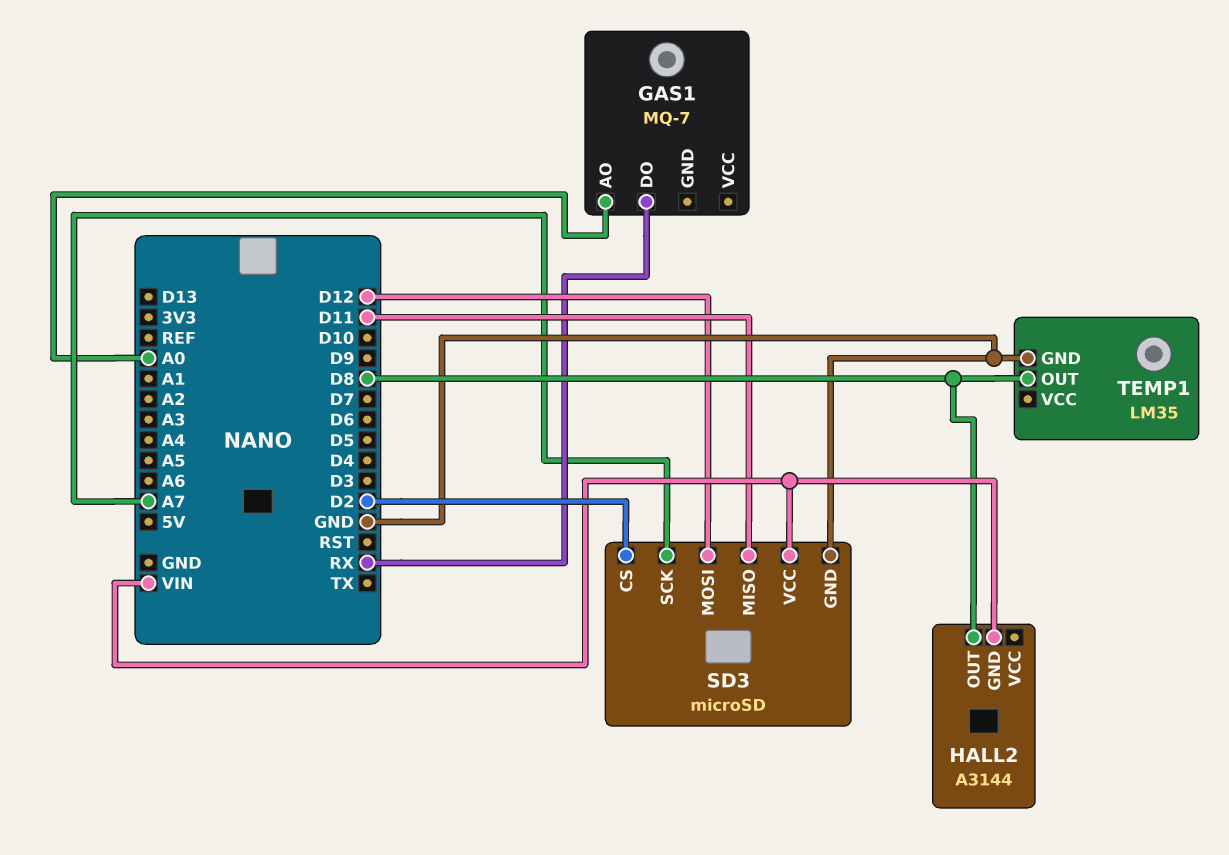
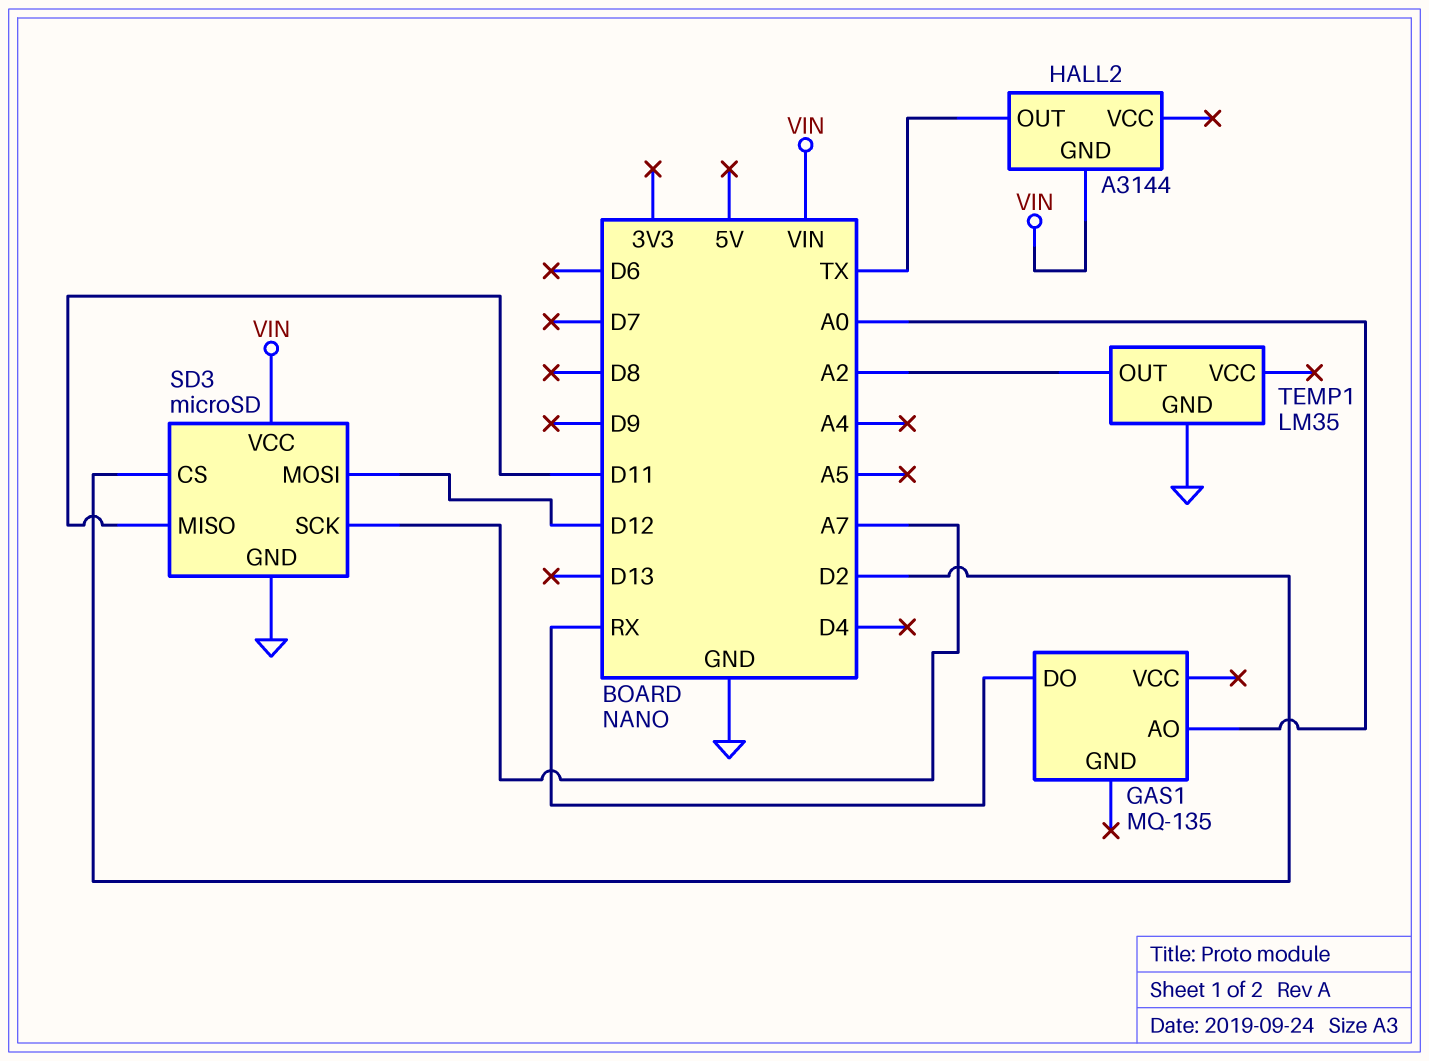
GAS1: MQ-7 -> MQ-135
HALL2 pin OUT: D8 -> TX
TEMP1 pin OUT: D8 -> A2

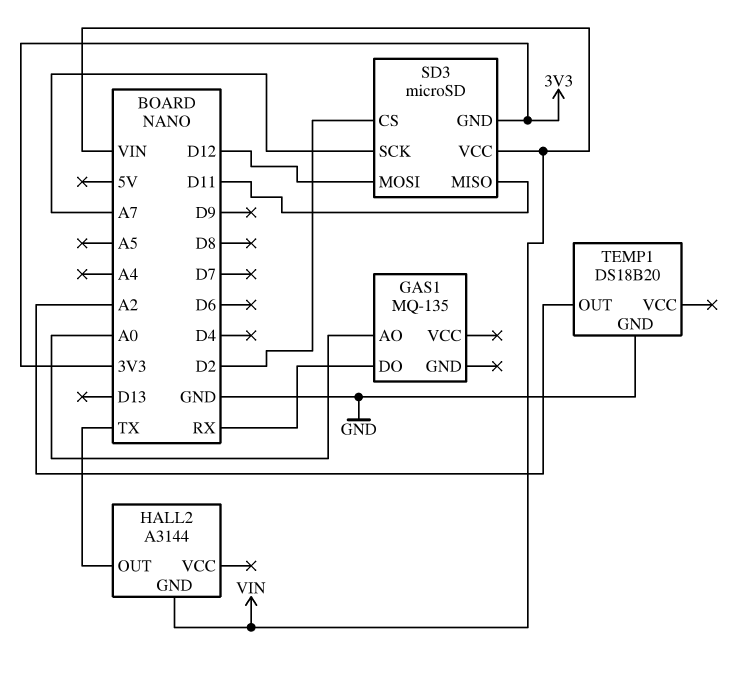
SD3 pin GND: GND -> 3V3
TEMP1: LM35 -> DS18B20

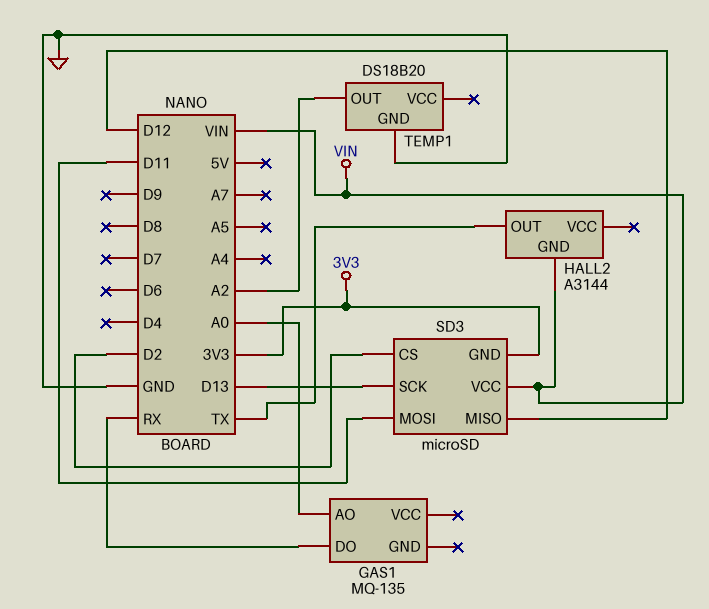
SD3 pin MISO: D11 -> D12
SD3 pin MOSI: D12 -> D11
SD3 pin SCK: A7 -> D13

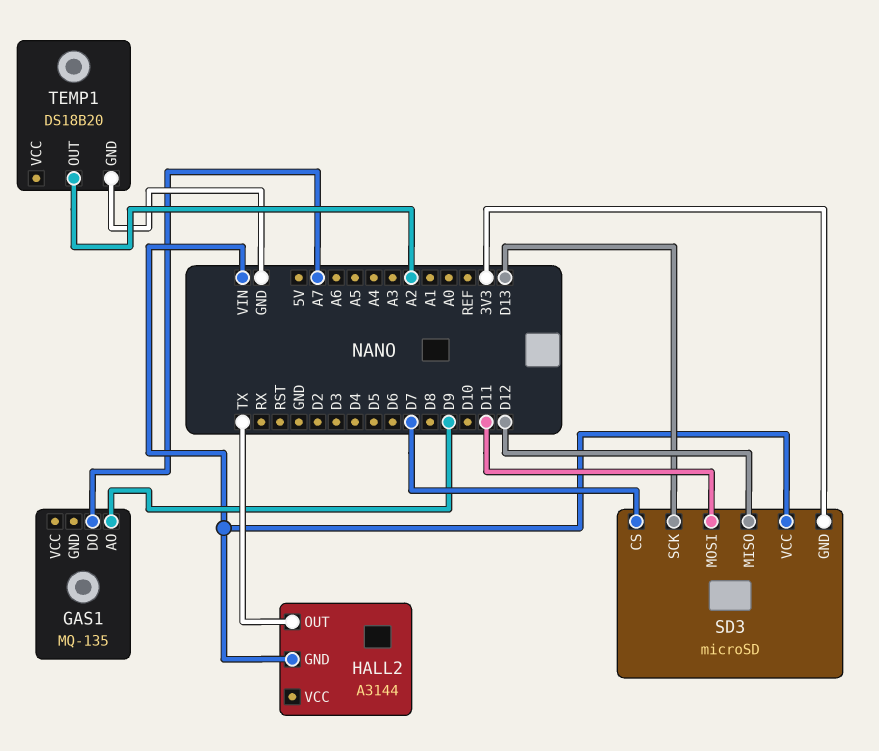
GAS1 pin AO: A0 -> D9
GAS1 pin DO: RX -> A7
SD3 pin CS: D2 -> D7

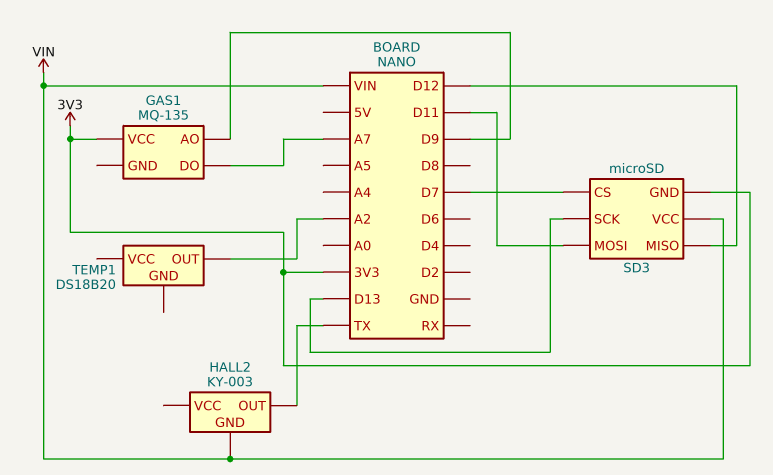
GAS1 pin VCC: none -> 3V3
HALL2: A3144 -> KY-003
TEMP1 pin GND: GND -> none

